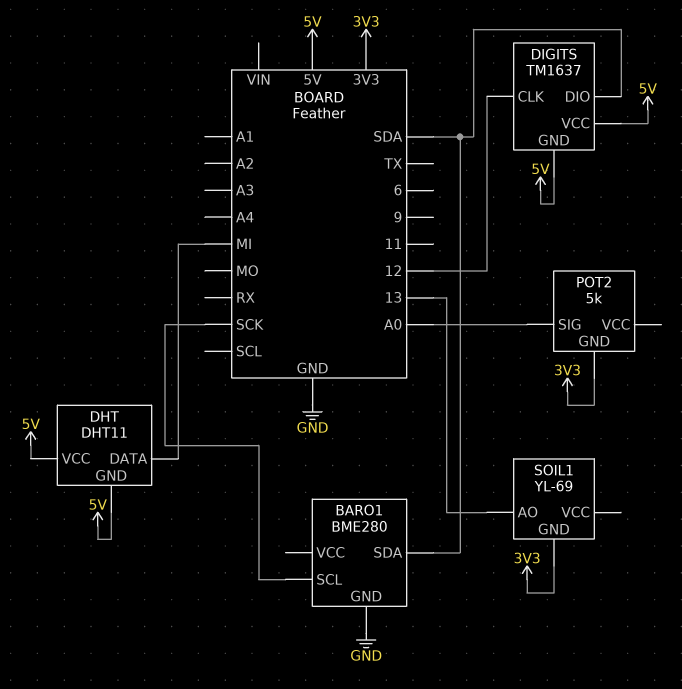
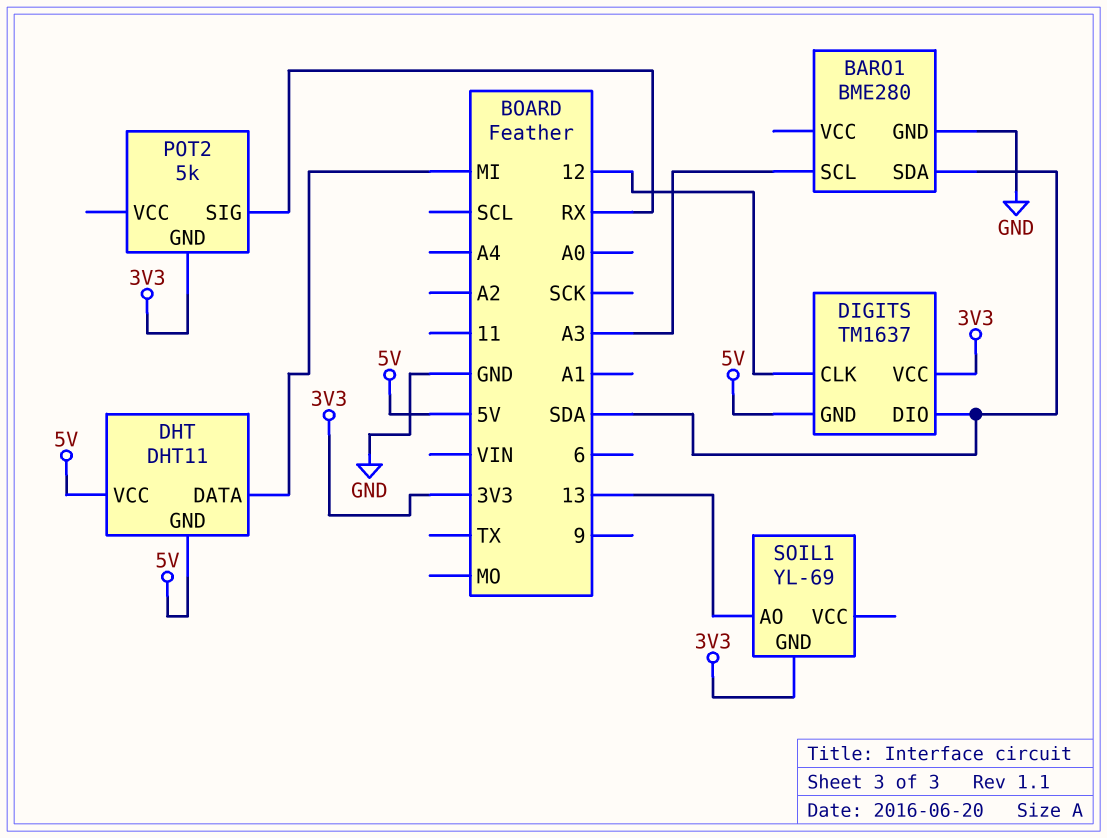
BARO1 pin SCL: SCK -> A3
DIGITS pin VCC: 5V -> 3V3
POT2 pin SIG: A0 -> RX

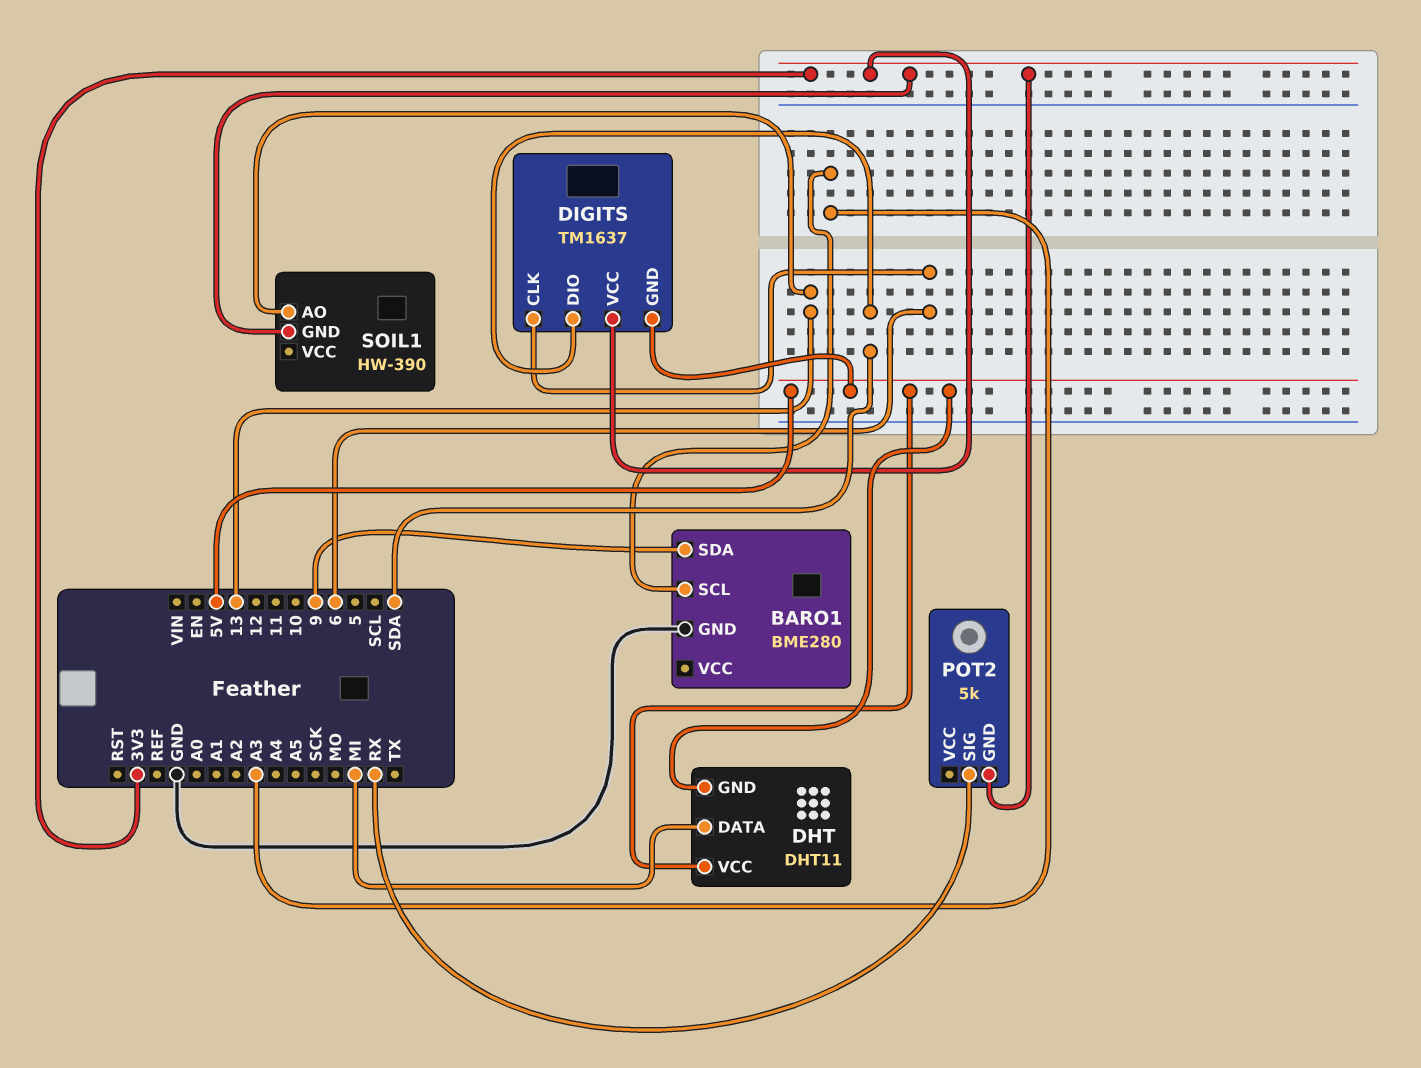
BARO1 pin SDA: SDA -> 9
DIGITS pin CLK: 12 -> 6
SOIL1: YL-69 -> HW-390

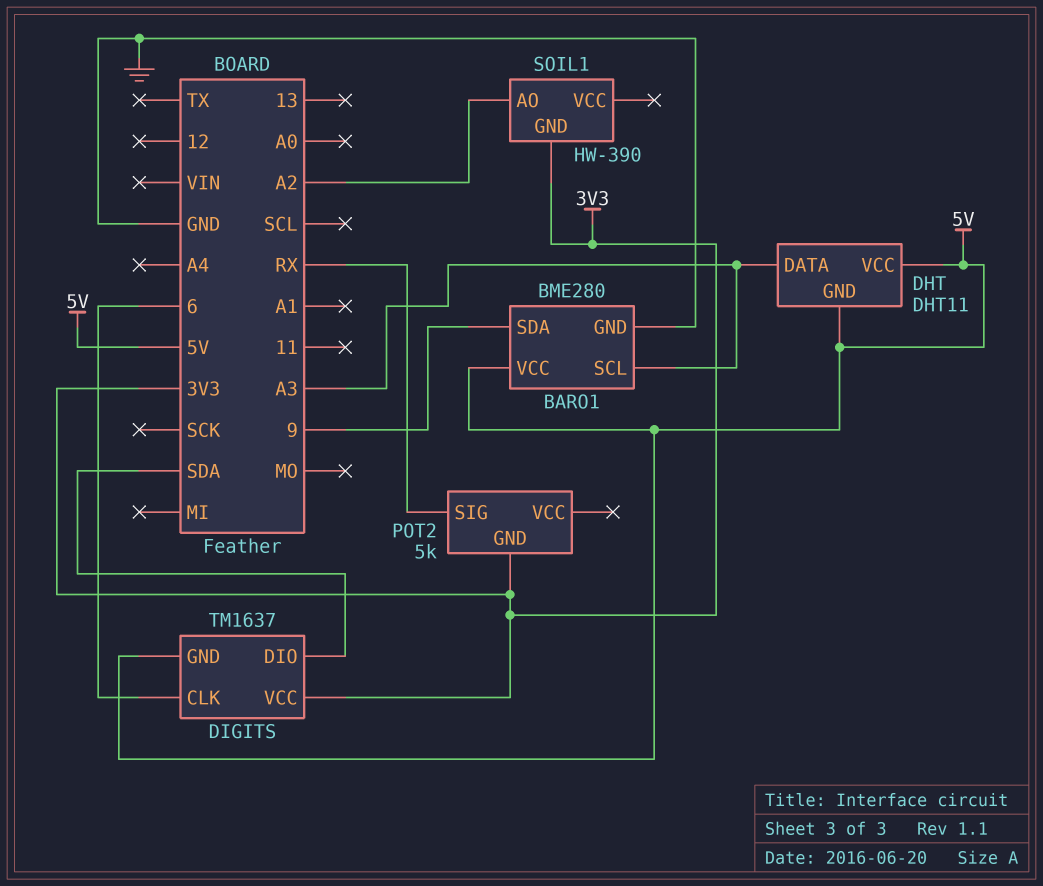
BARO1 pin VCC: none -> 5V
DHT pin DATA: MI -> A3
SOIL1 pin AO: 13 -> A2

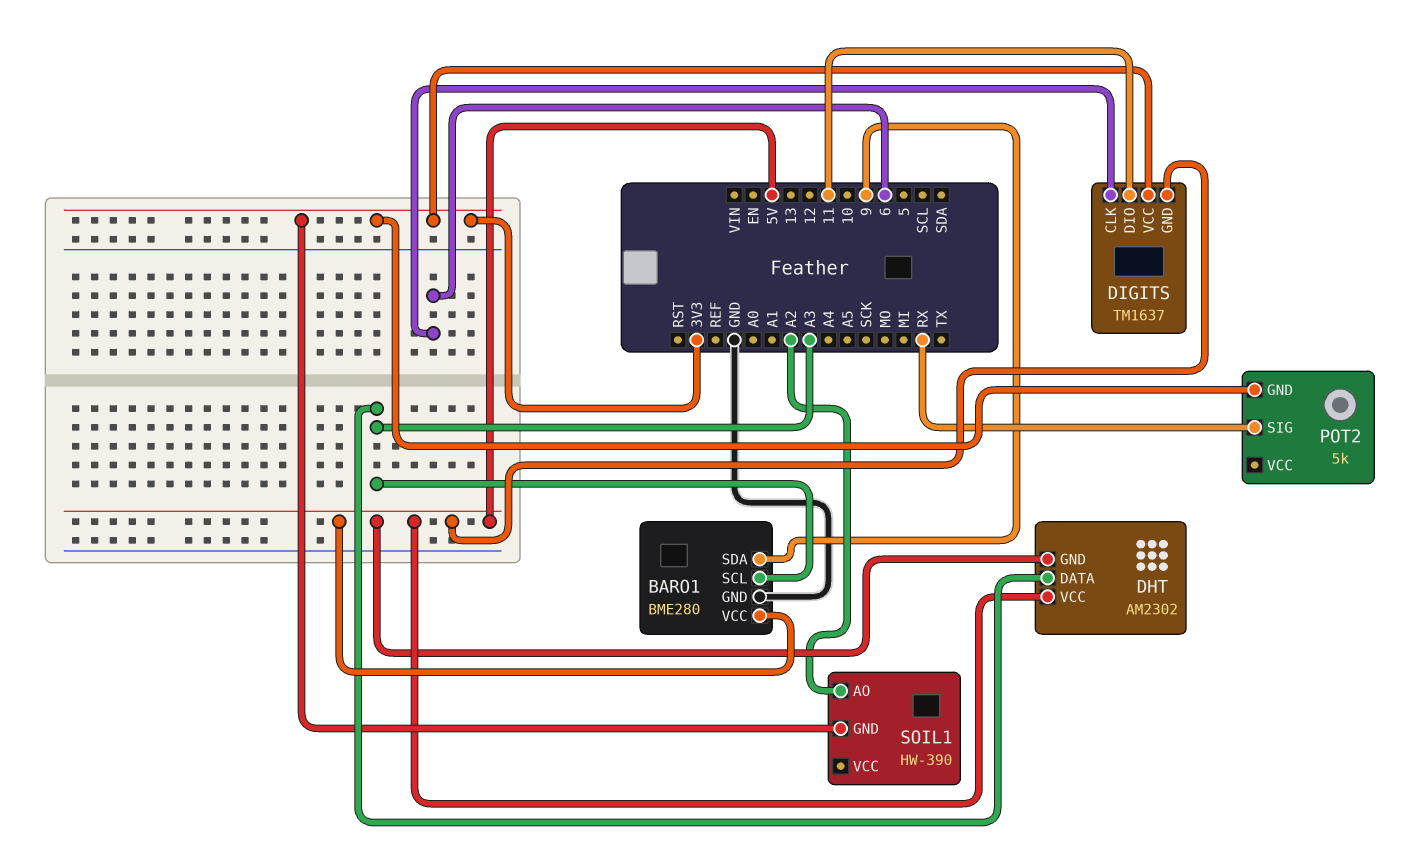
DHT: DHT11 -> AM2302
DIGITS pin DIO: SDA -> 11

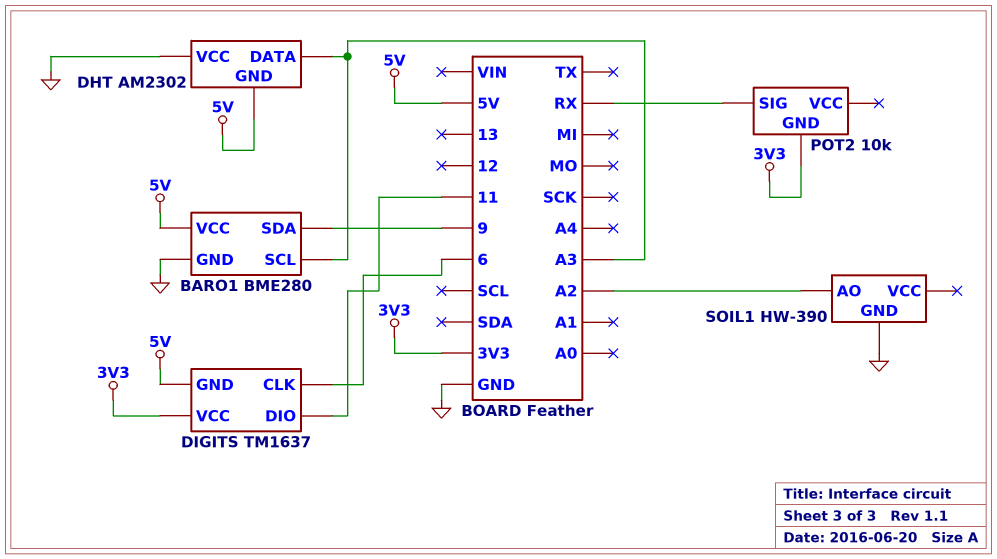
DHT pin VCC: 5V -> GND
POT2: 5k -> 10k
SOIL1 pin GND: 3V3 -> GND

